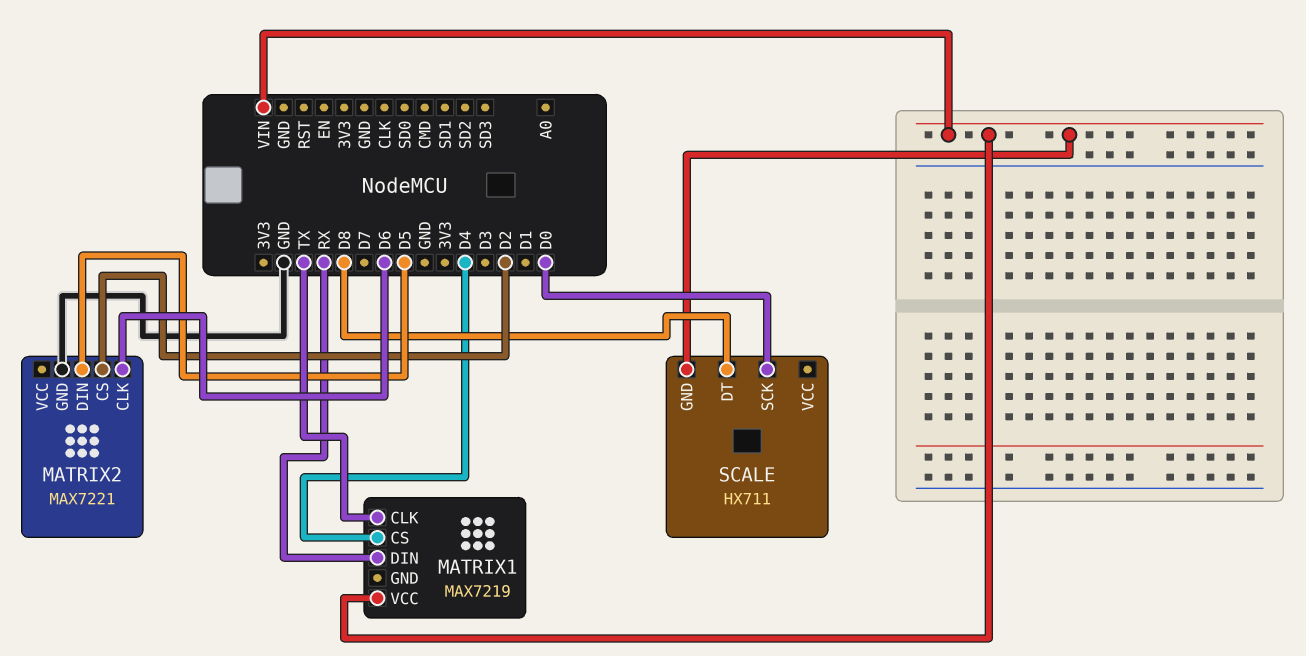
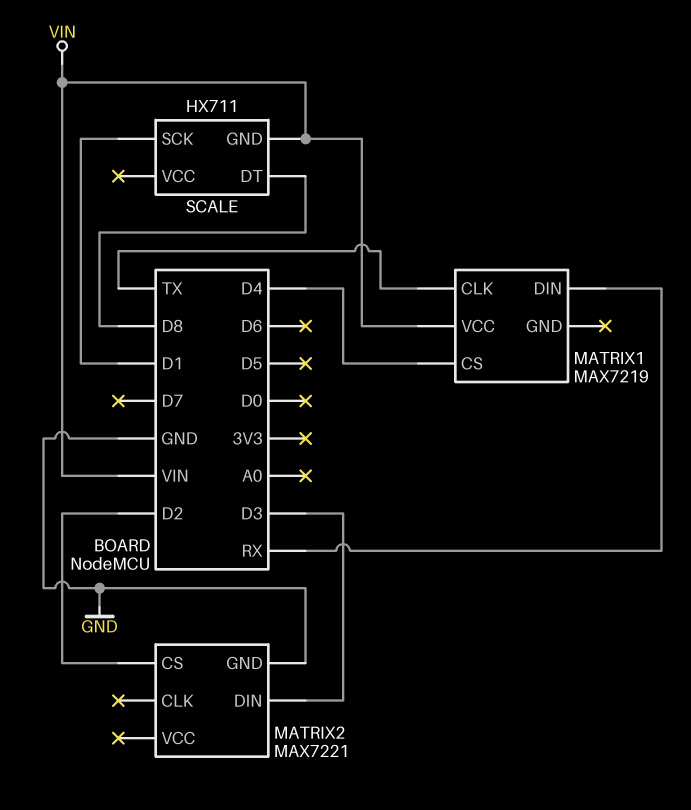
MATRIX2 pin CLK: D6 -> none
MATRIX2 pin DIN: D5 -> D3
SCALE pin SCK: D0 -> D1

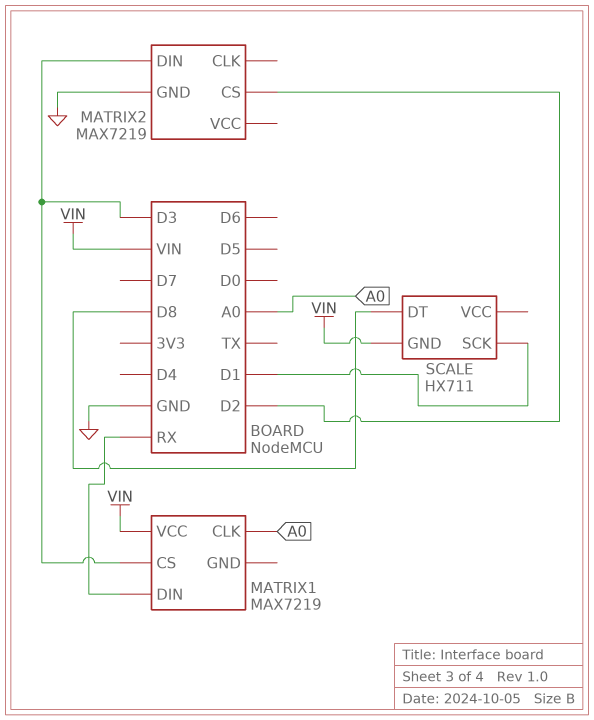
MATRIX1 pin CLK: TX -> A0
MATRIX1 pin CS: D4 -> D3
MATRIX2: MAX7221 -> MAX7219

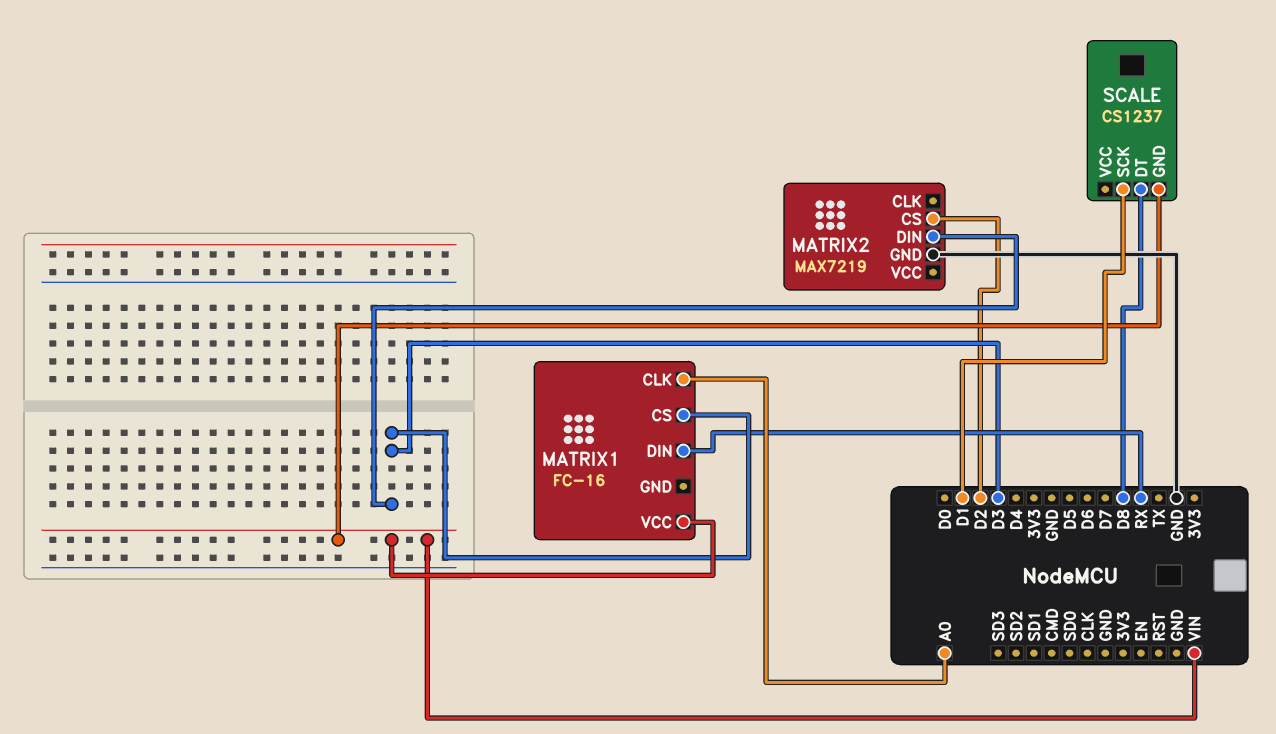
MATRIX1: MAX7219 -> FC-16
SCALE: HX711 -> CS1237

